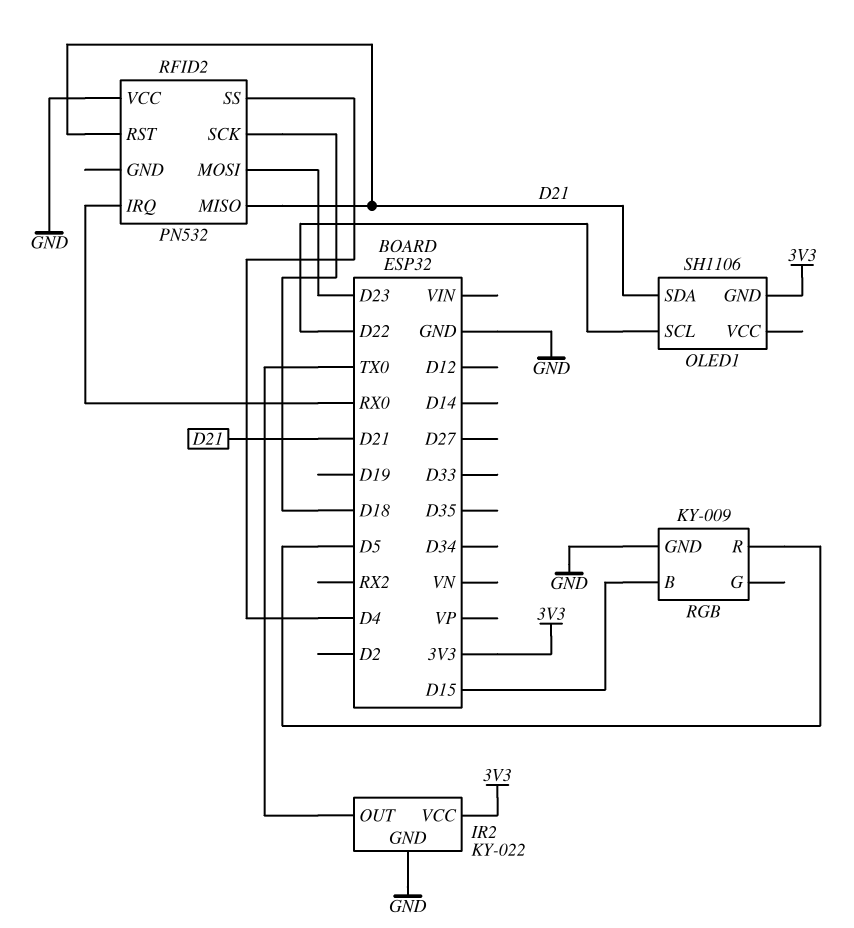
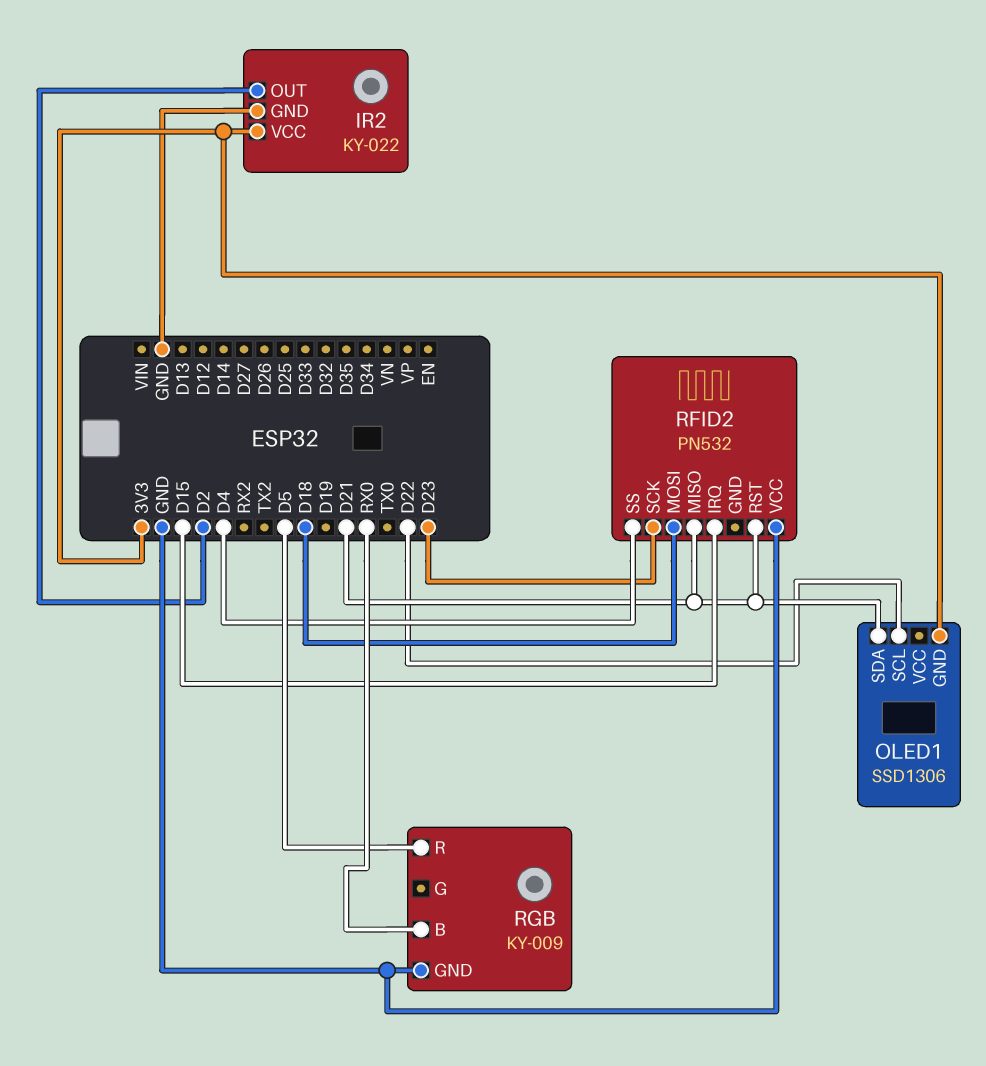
IR2 pin OUT: TX0 -> D2
OLED1: SH1106 -> SSD1306
RFID2 pin IRQ: RX0 -> D15
RFID2 pin MOSI: D23 -> D18
RFID2 pin SCK: D18 -> D23
RGB pin B: D15 -> RX0

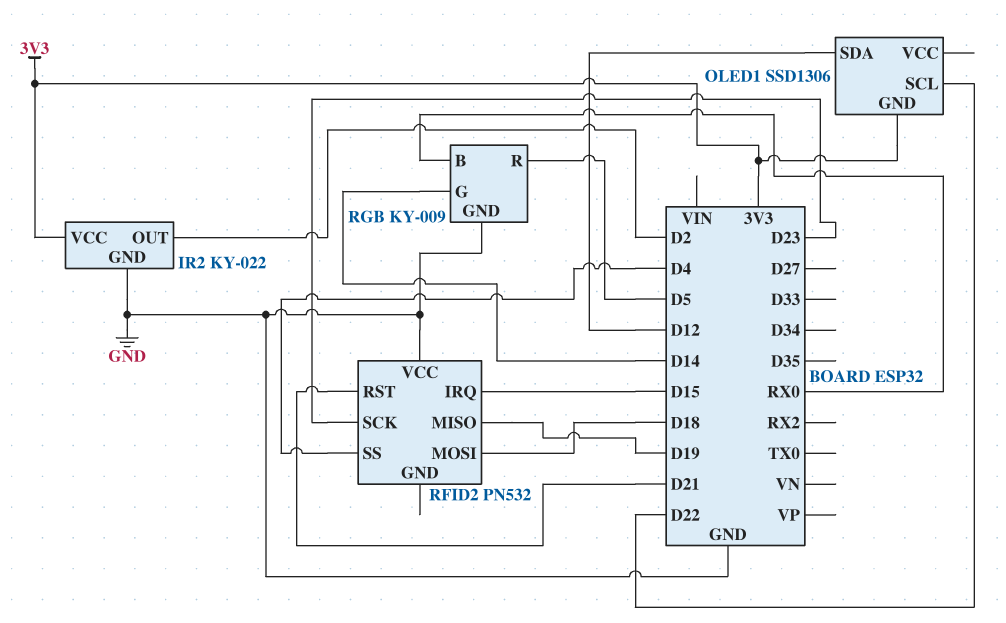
OLED1 pin SDA: D21 -> D12
RFID2 pin MISO: D21 -> D19
RGB pin G: none -> D14

